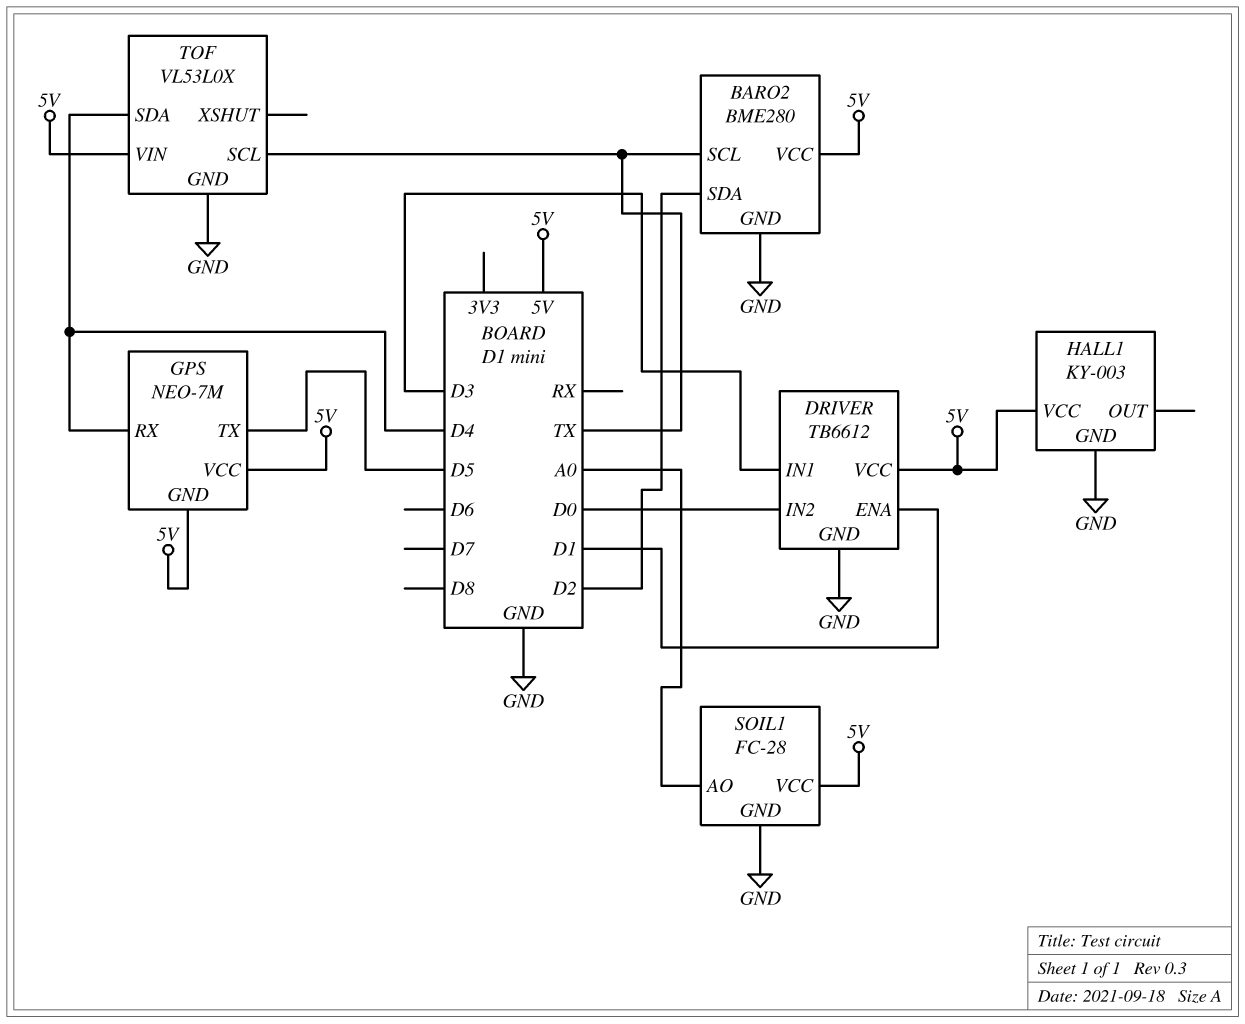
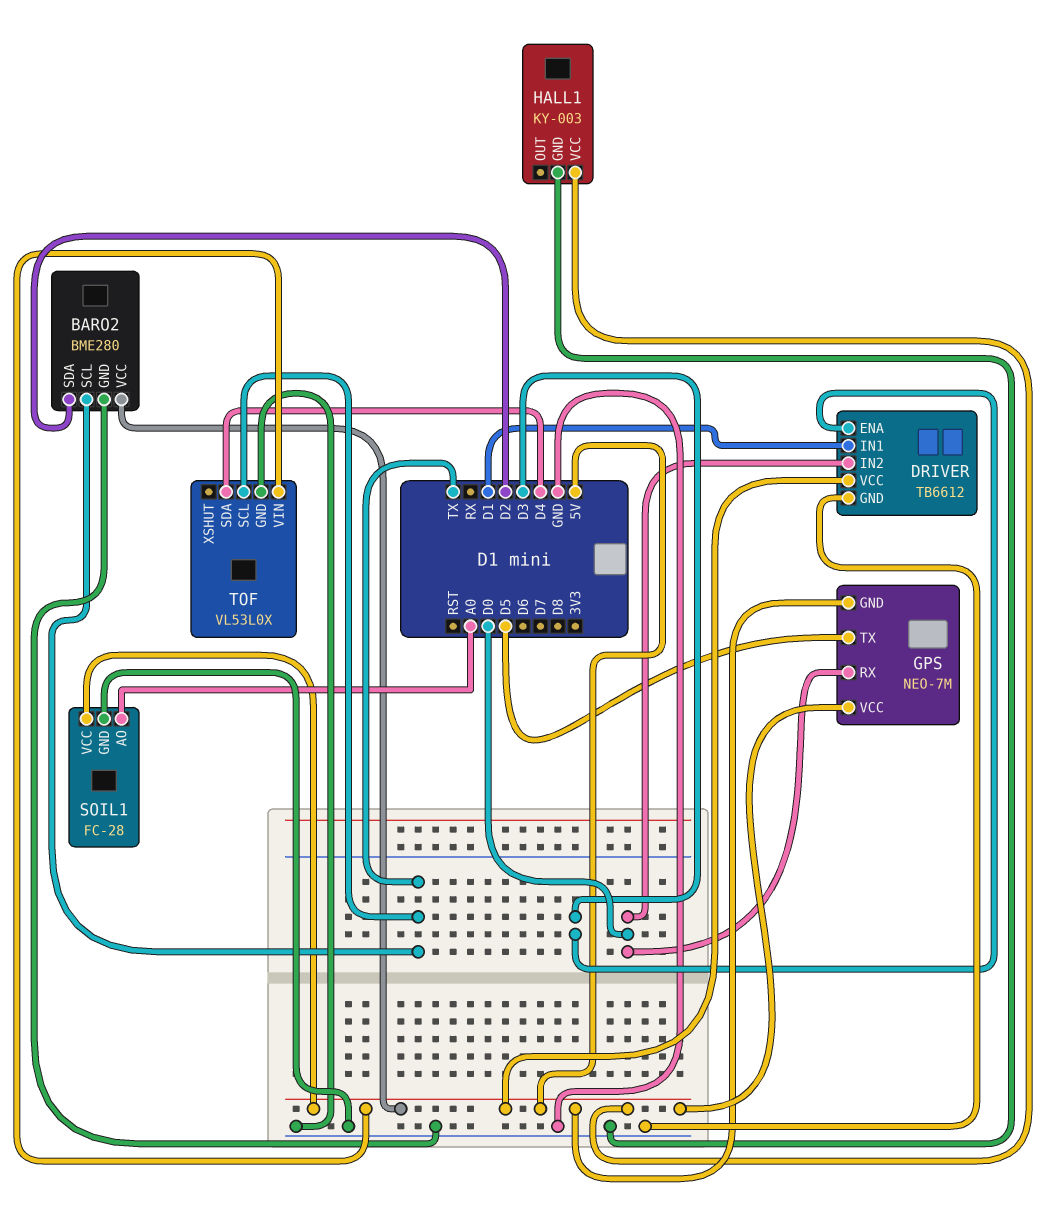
DRIVER pin ENA: D1 -> D3
DRIVER pin IN1: D3 -> D1
GPS pin RX: D4 -> D0

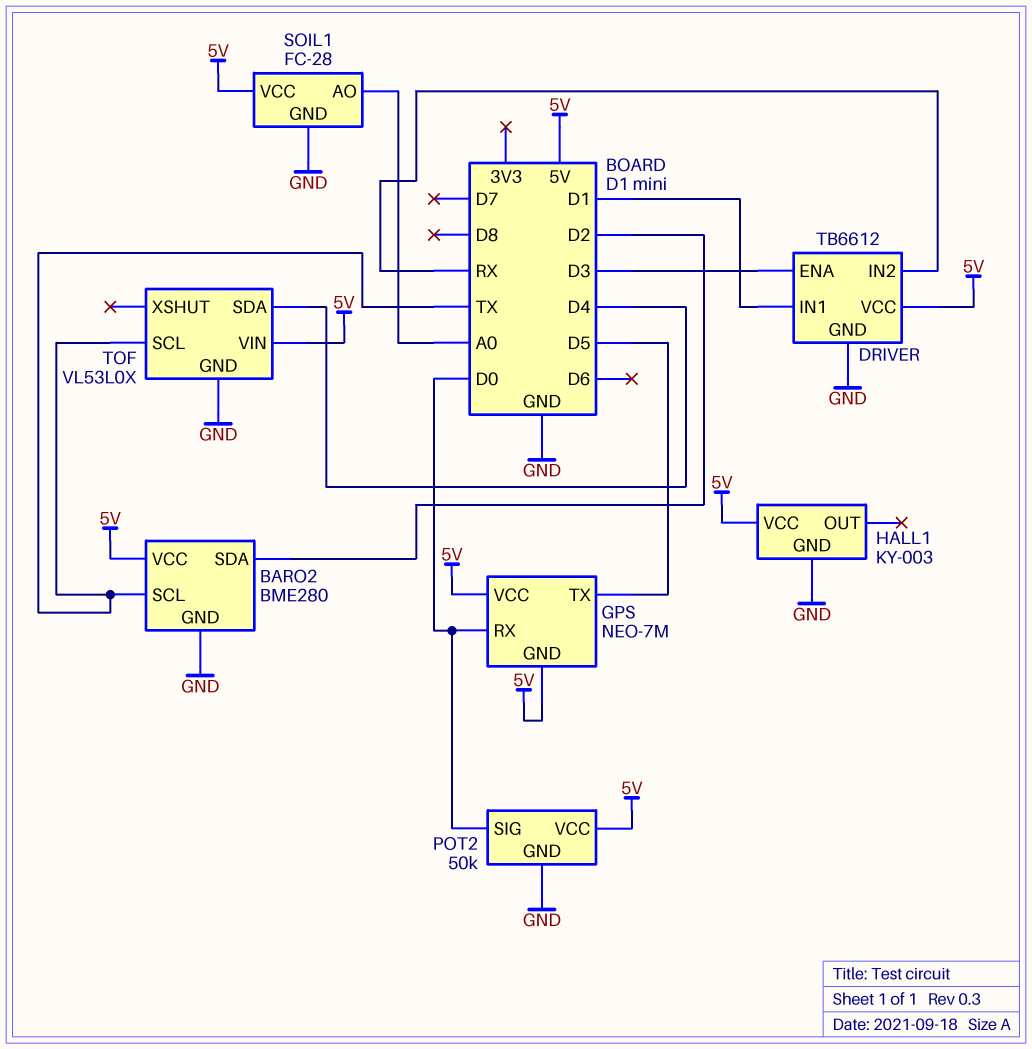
DRIVER pin IN2: D0 -> RX
POT2: none -> 50k
POT2 pin GND: none -> GND
POT2 pin SIG: none -> D0
POT2 pin VCC: none -> 5V

